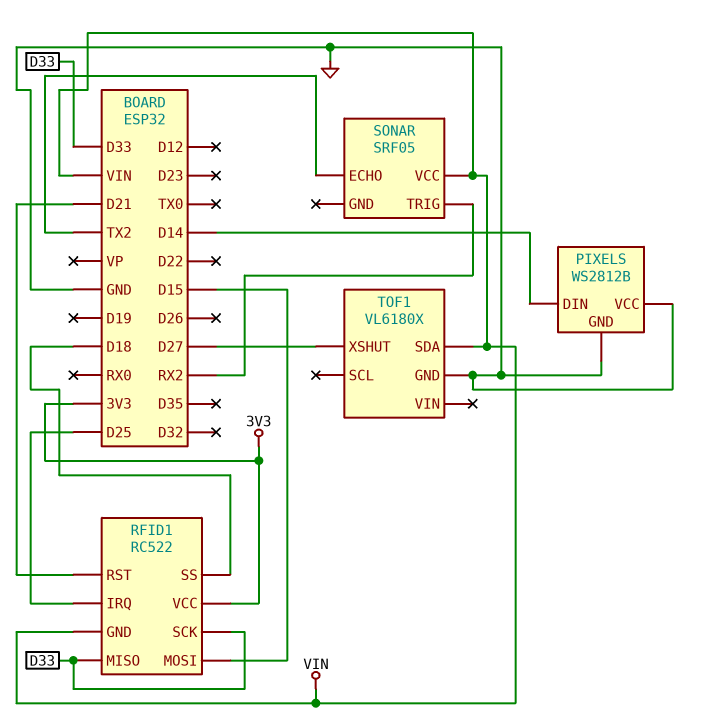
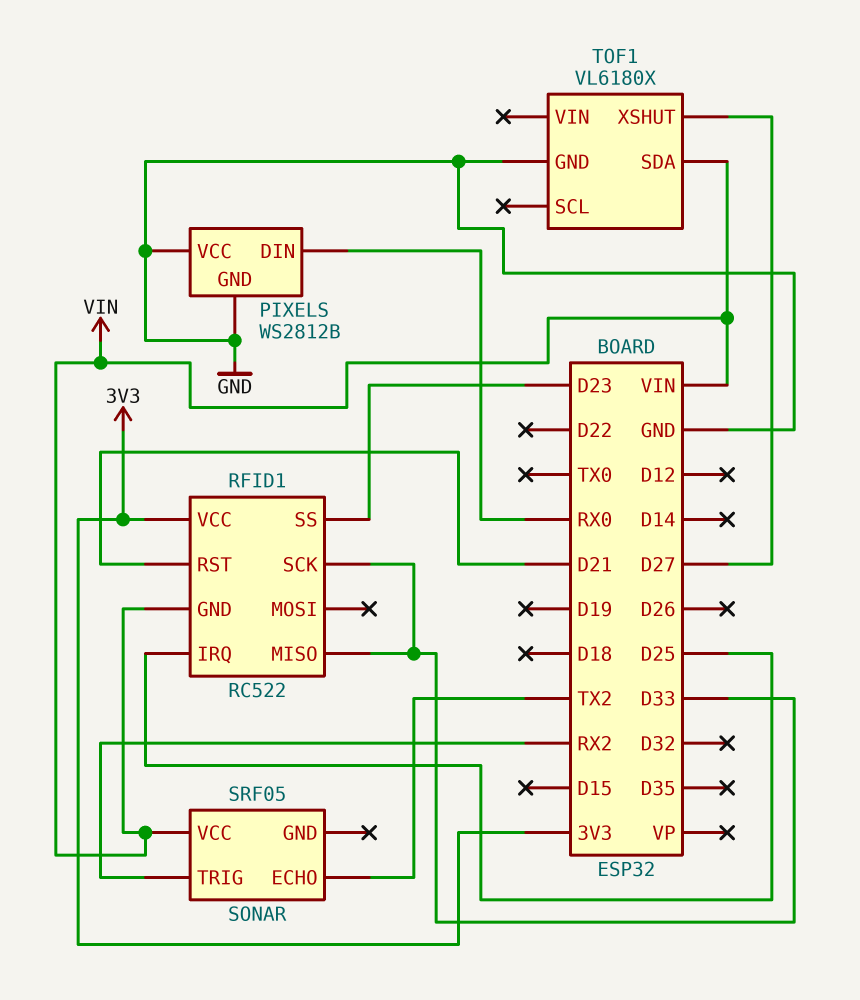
PIXELS pin DIN: D14 -> RX0
RFID1 pin MOSI: D15 -> none
RFID1 pin SS: D18 -> D23

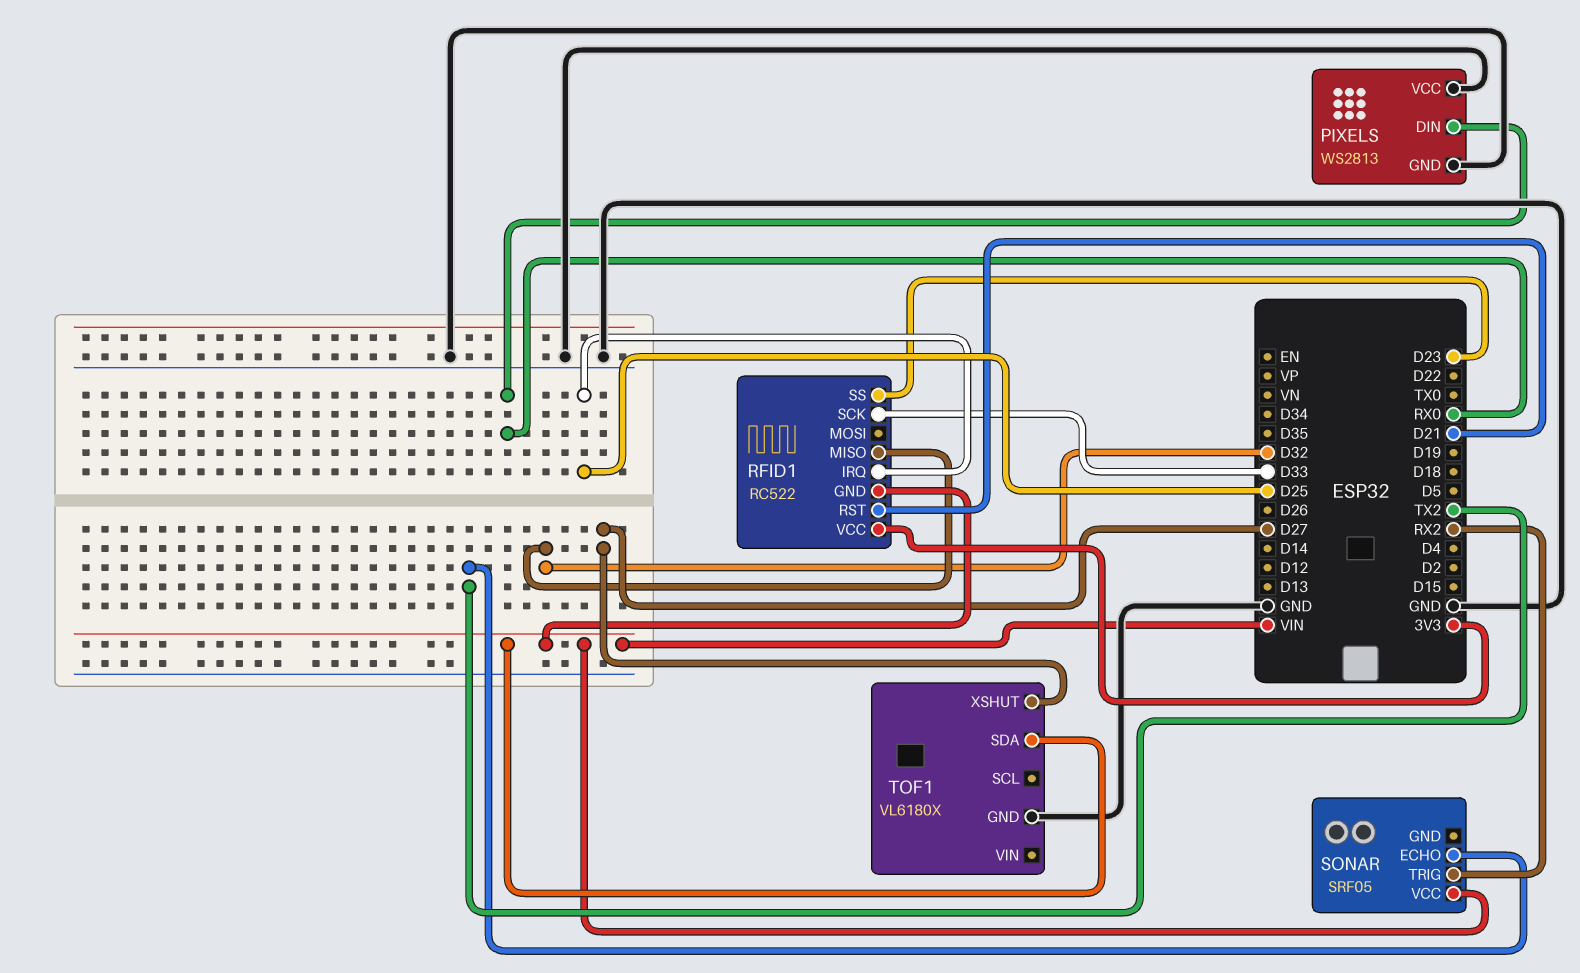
PIXELS: WS2812B -> WS2813
RFID1 pin MISO: D33 -> D32

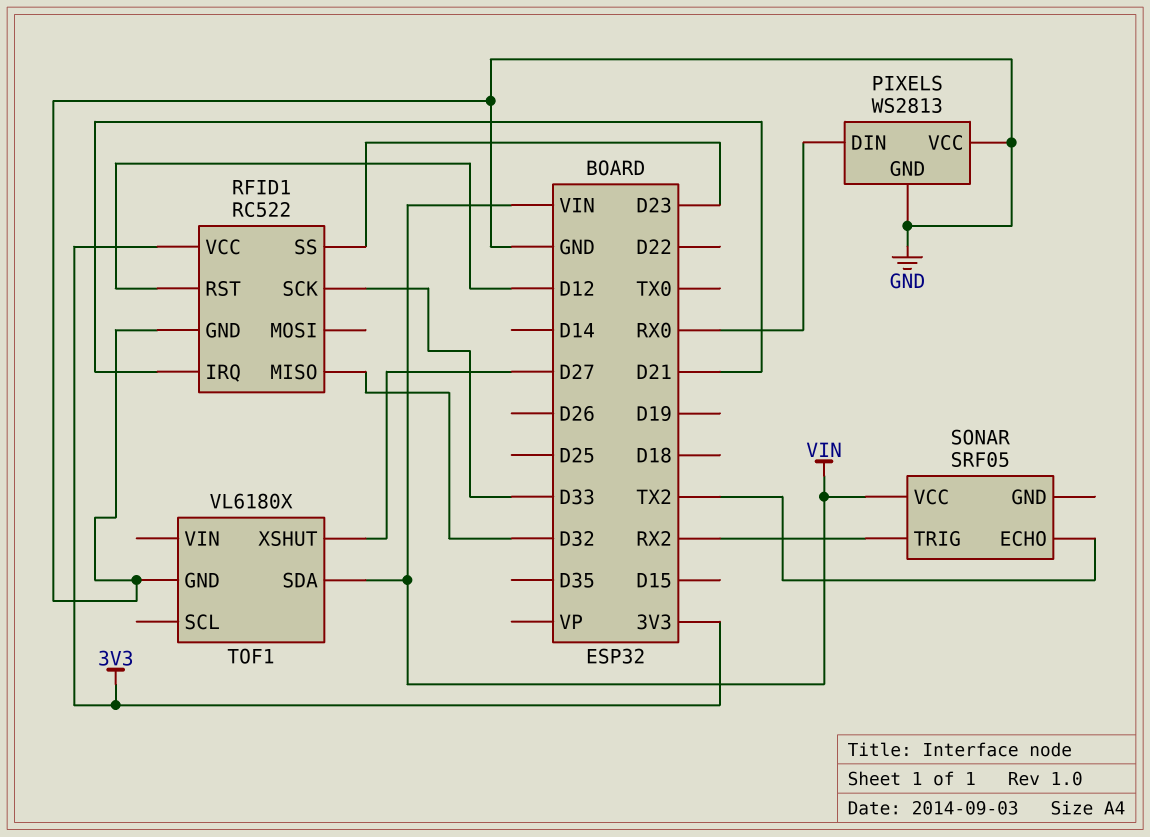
RFID1 pin GND: VIN -> GND
RFID1 pin IRQ: D25 -> D21
RFID1 pin RST: D21 -> D12

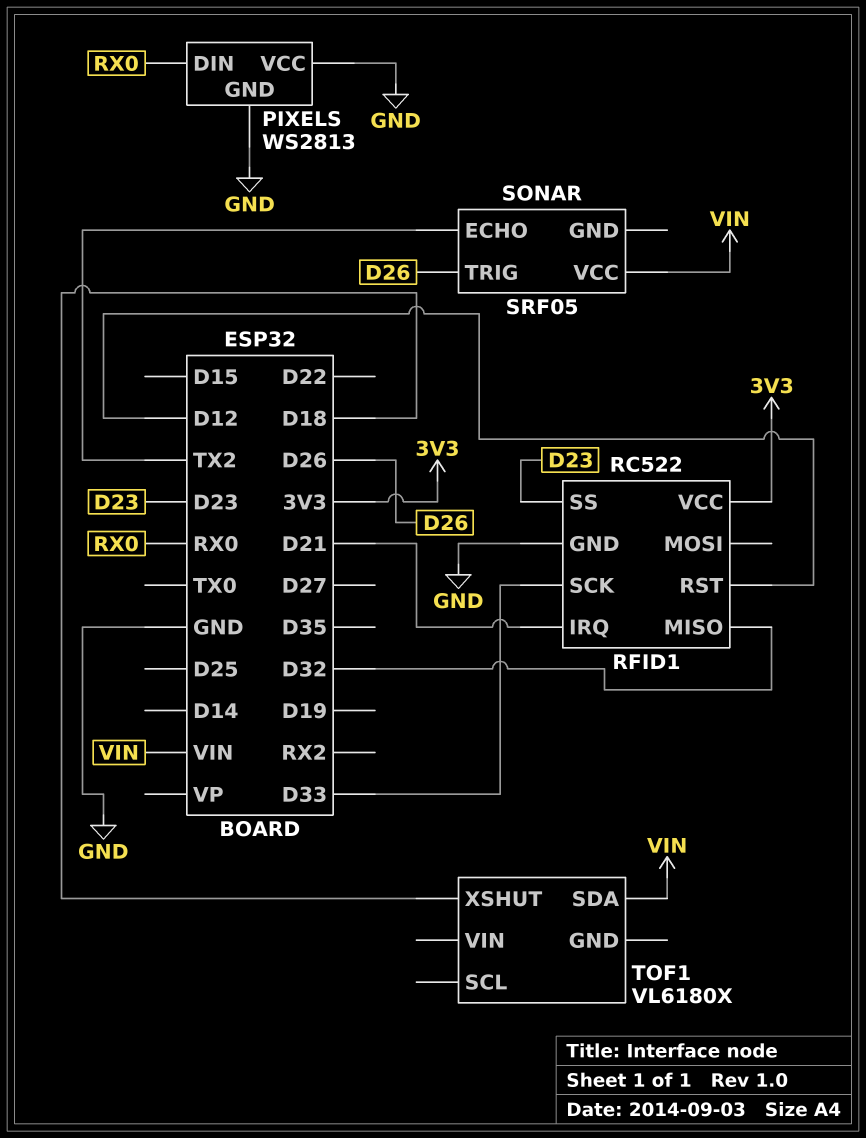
SONAR pin TRIG: RX2 -> D26
TOF1 pin GND: GND -> none
TOF1 pin XSHUT: D27 -> D18

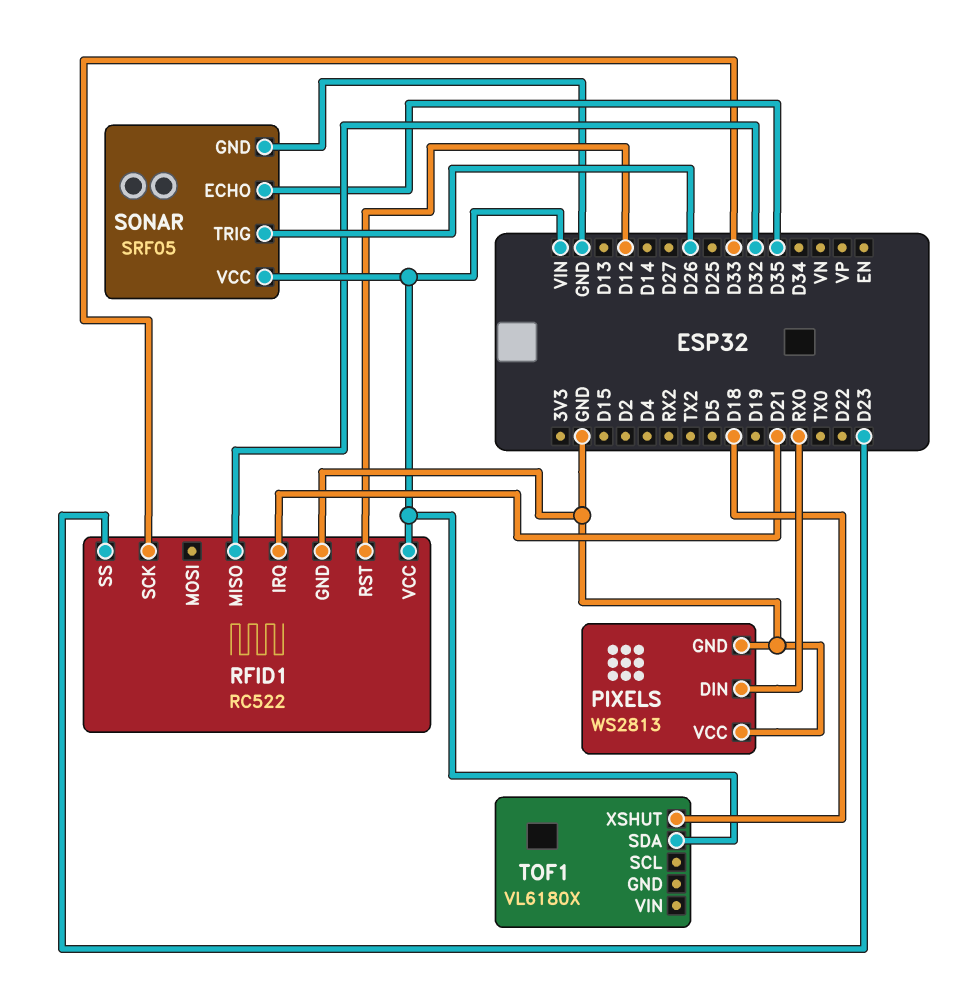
RFID1 pin VCC: 3V3 -> VIN
SONAR pin ECHO: TX2 -> D35
SONAR pin GND: none -> GND

